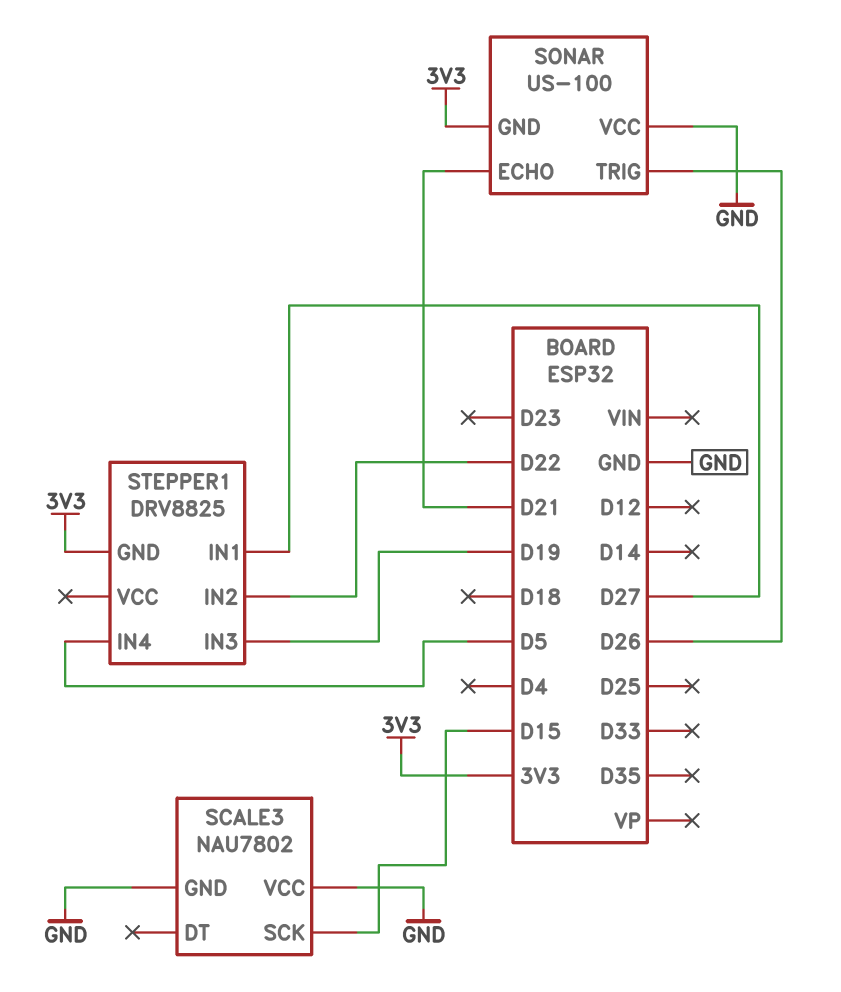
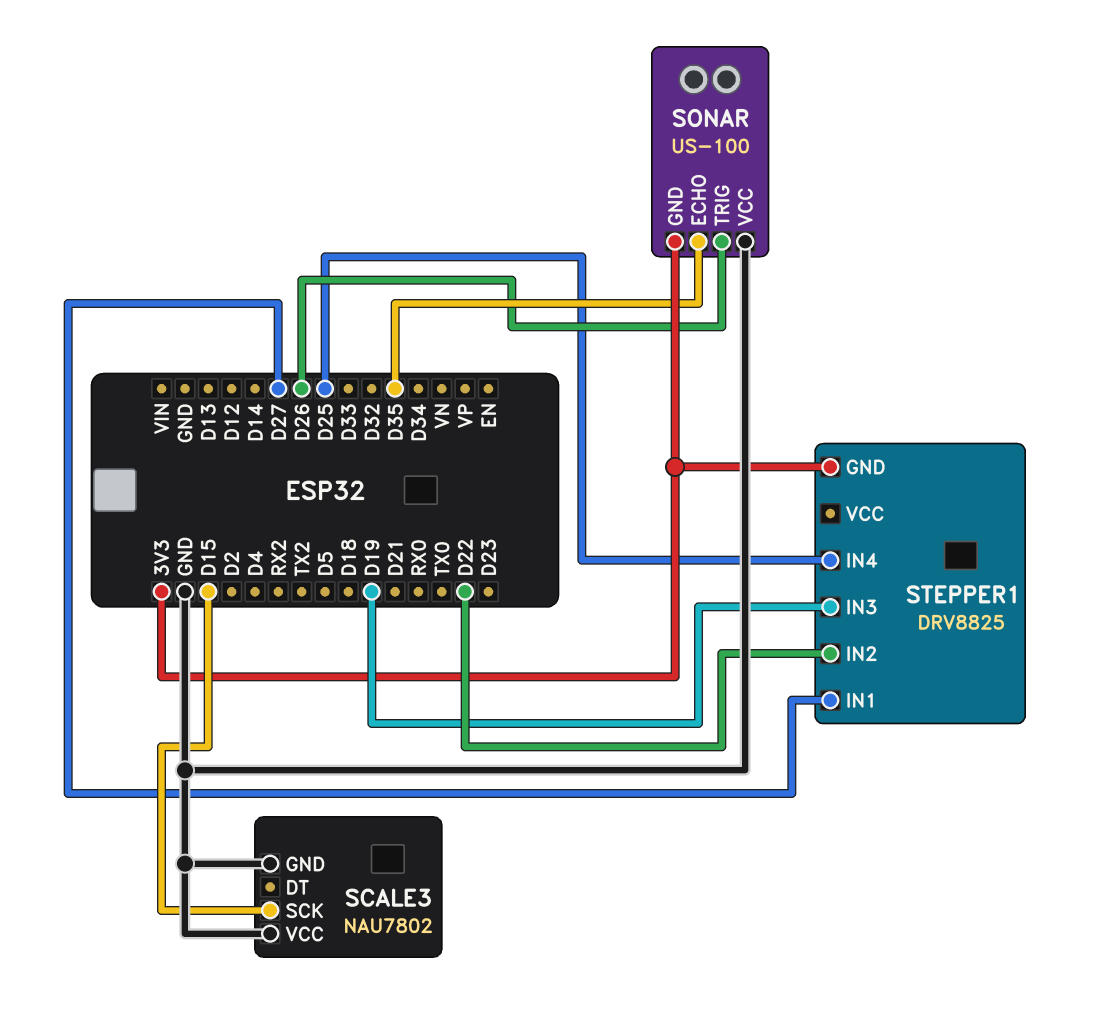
SONAR pin ECHO: D21 -> D35
STEPPER1 pin IN4: D5 -> D25

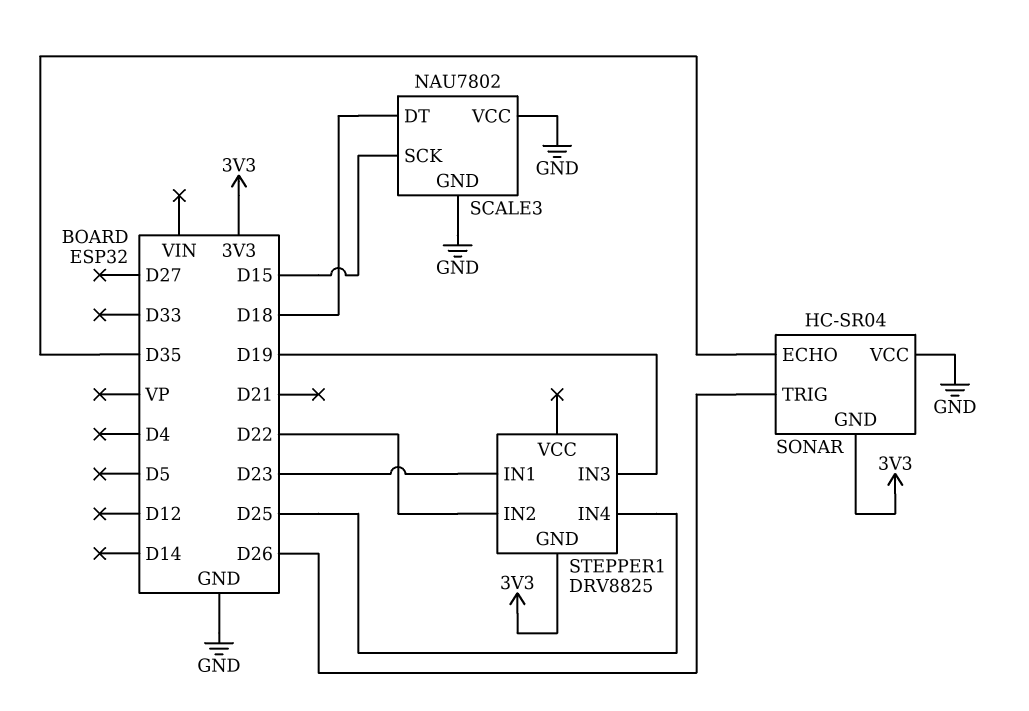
SCALE3 pin DT: none -> D18
SONAR: US-100 -> HC-SR04
STEPPER1 pin IN1: D27 -> D23

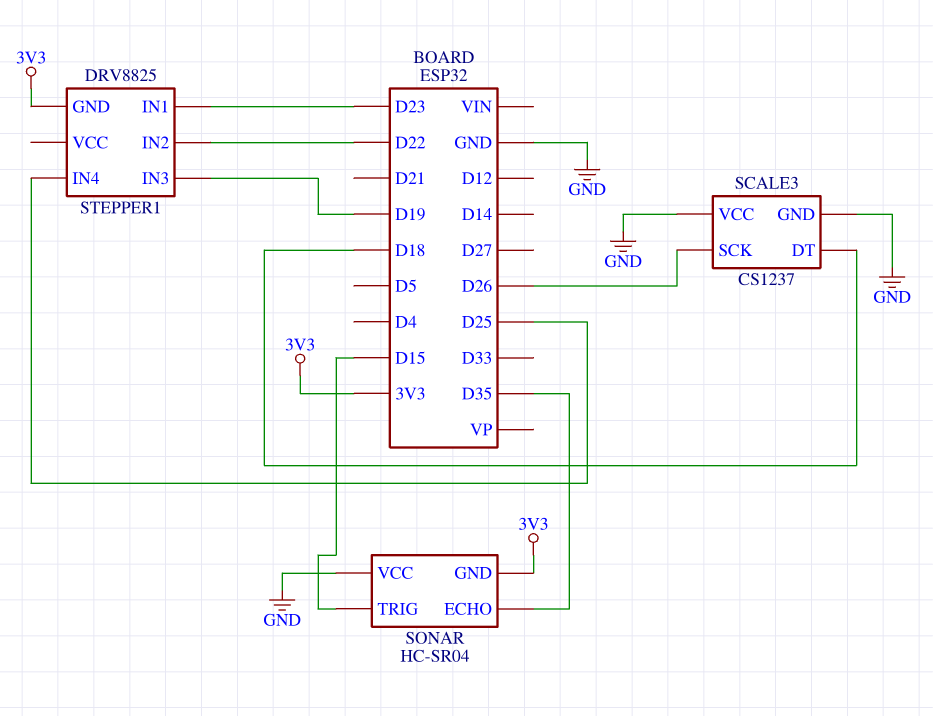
SCALE3: NAU7802 -> CS1237
SCALE3 pin SCK: D15 -> D26
SONAR pin TRIG: D26 -> D15

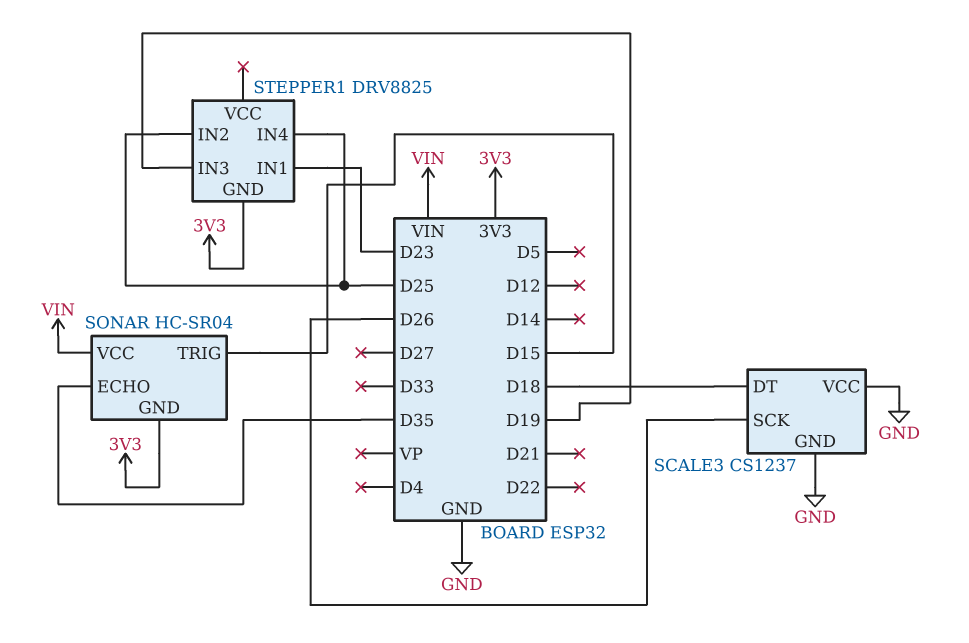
SONAR pin VCC: GND -> VIN
STEPPER1 pin IN2: D22 -> D25

